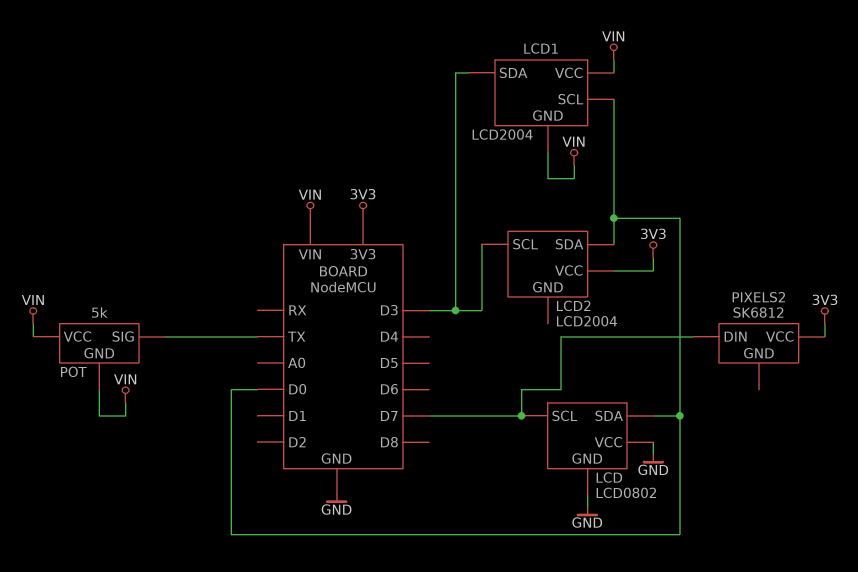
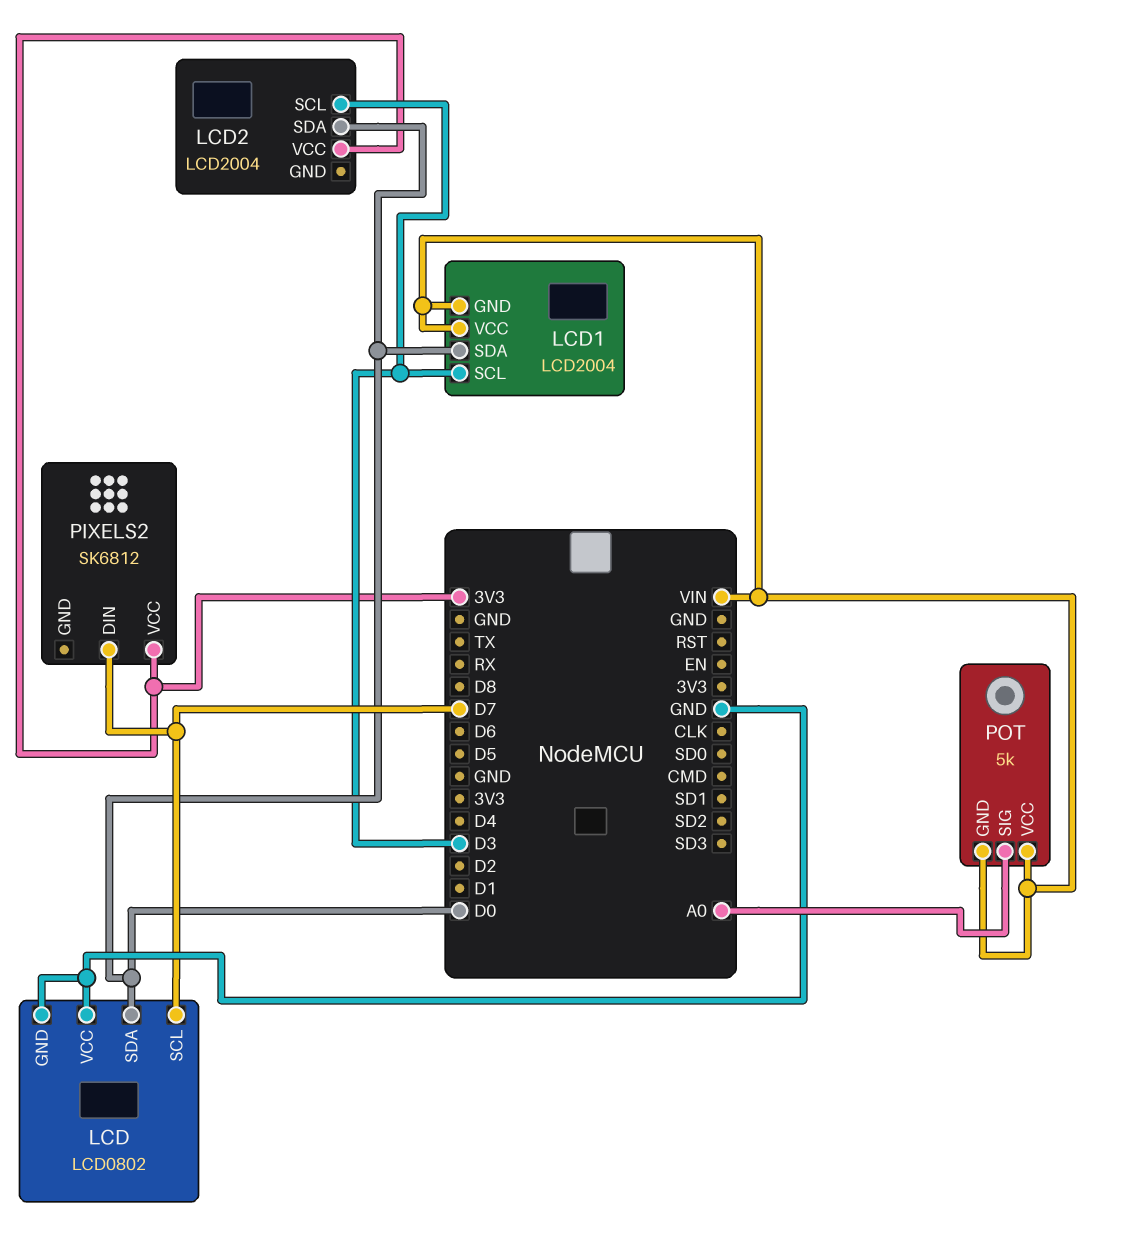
LCD1 pin SCL: D0 -> D3
LCD1 pin SDA: D3 -> D0
POT pin SIG: TX -> A0

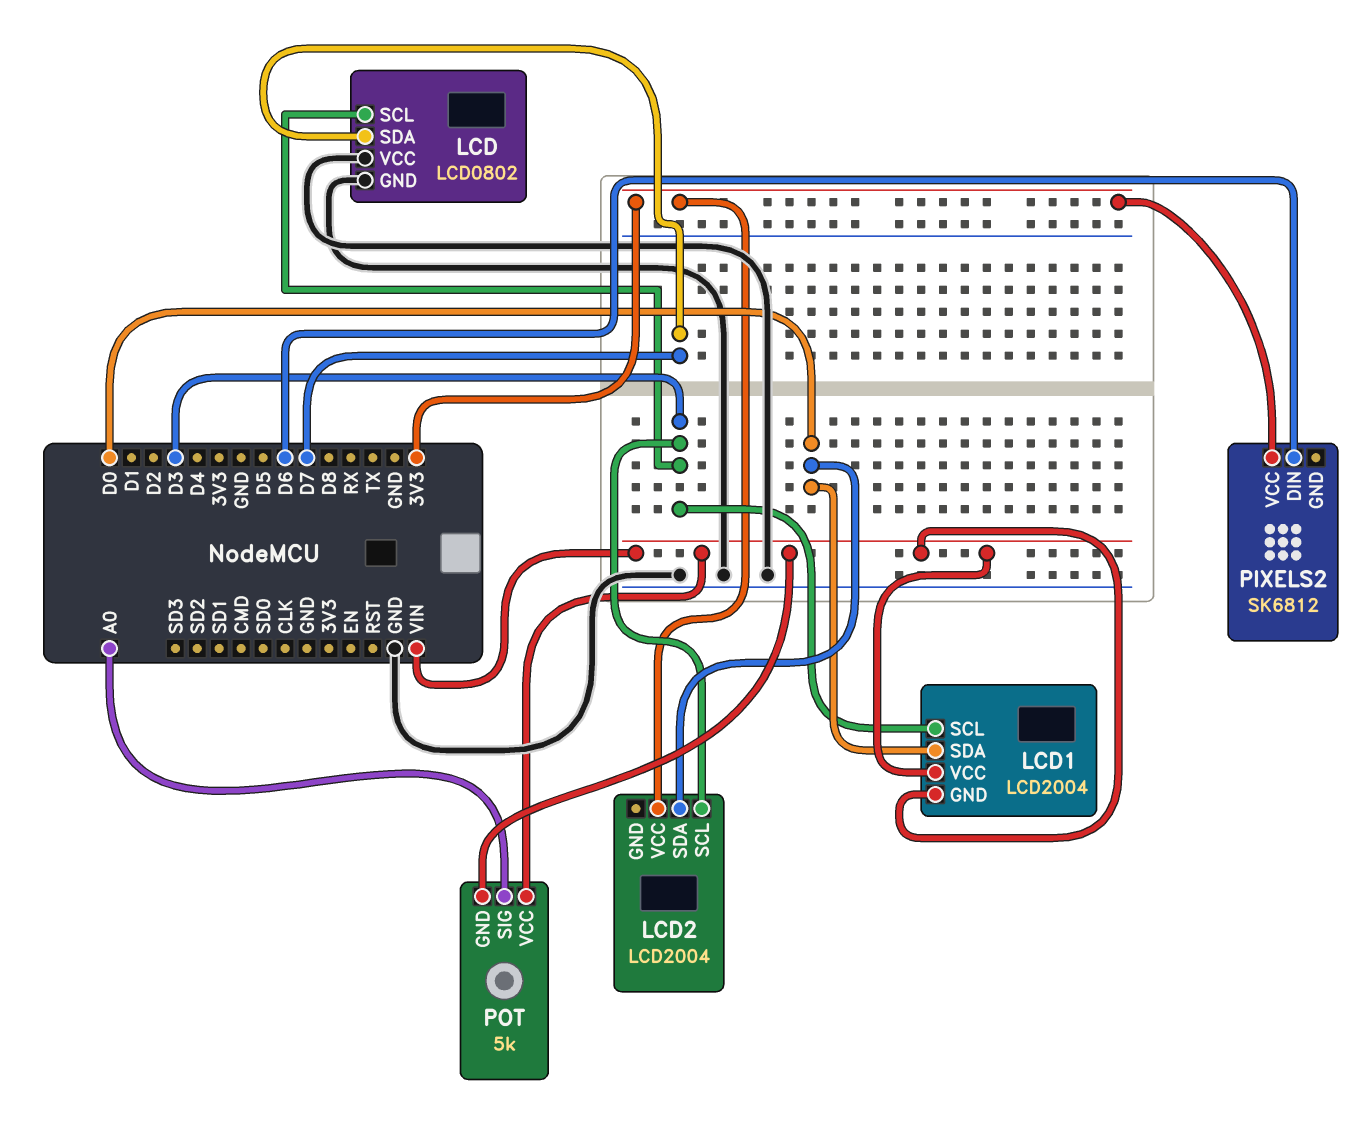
LCD pin SCL: D7 -> D3
LCD pin SDA: D0 -> D7
PIXELS2 pin DIN: D7 -> D6

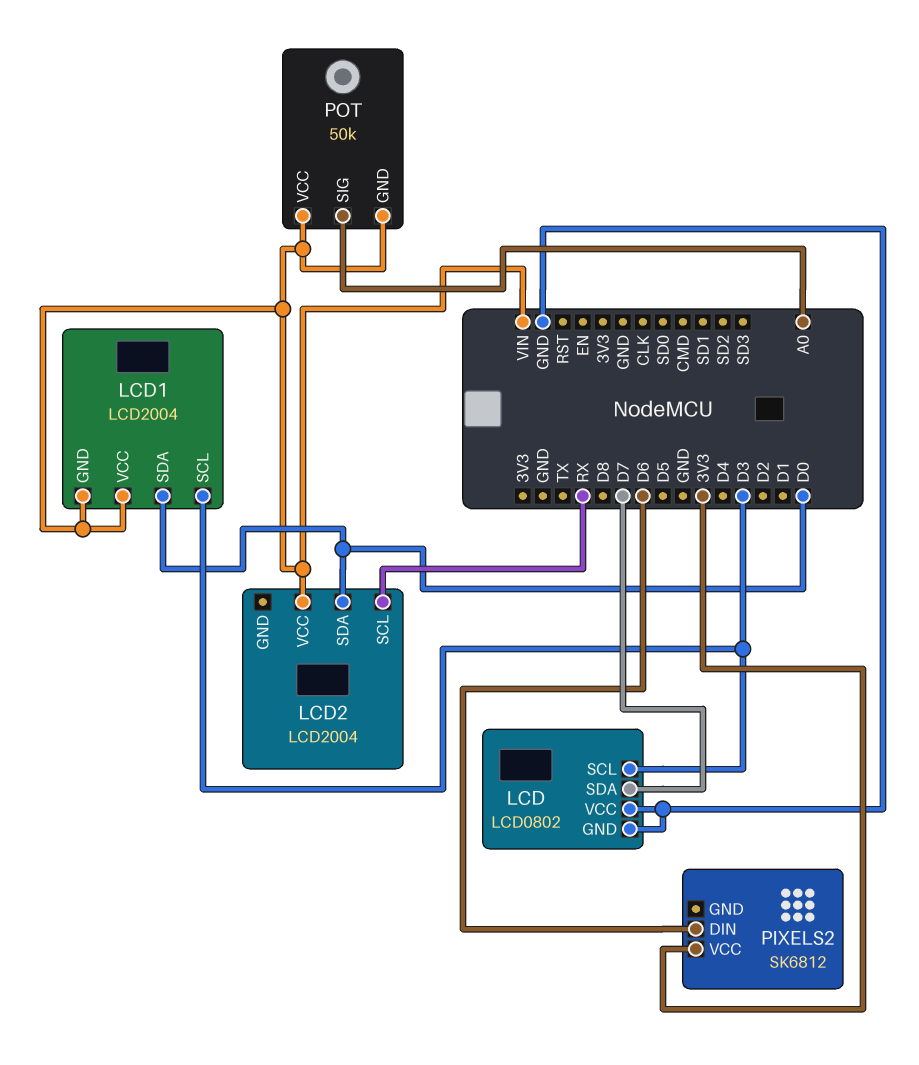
LCD2 pin SCL: D3 -> RX
LCD2 pin VCC: 3V3 -> VIN
POT: 5k -> 50k

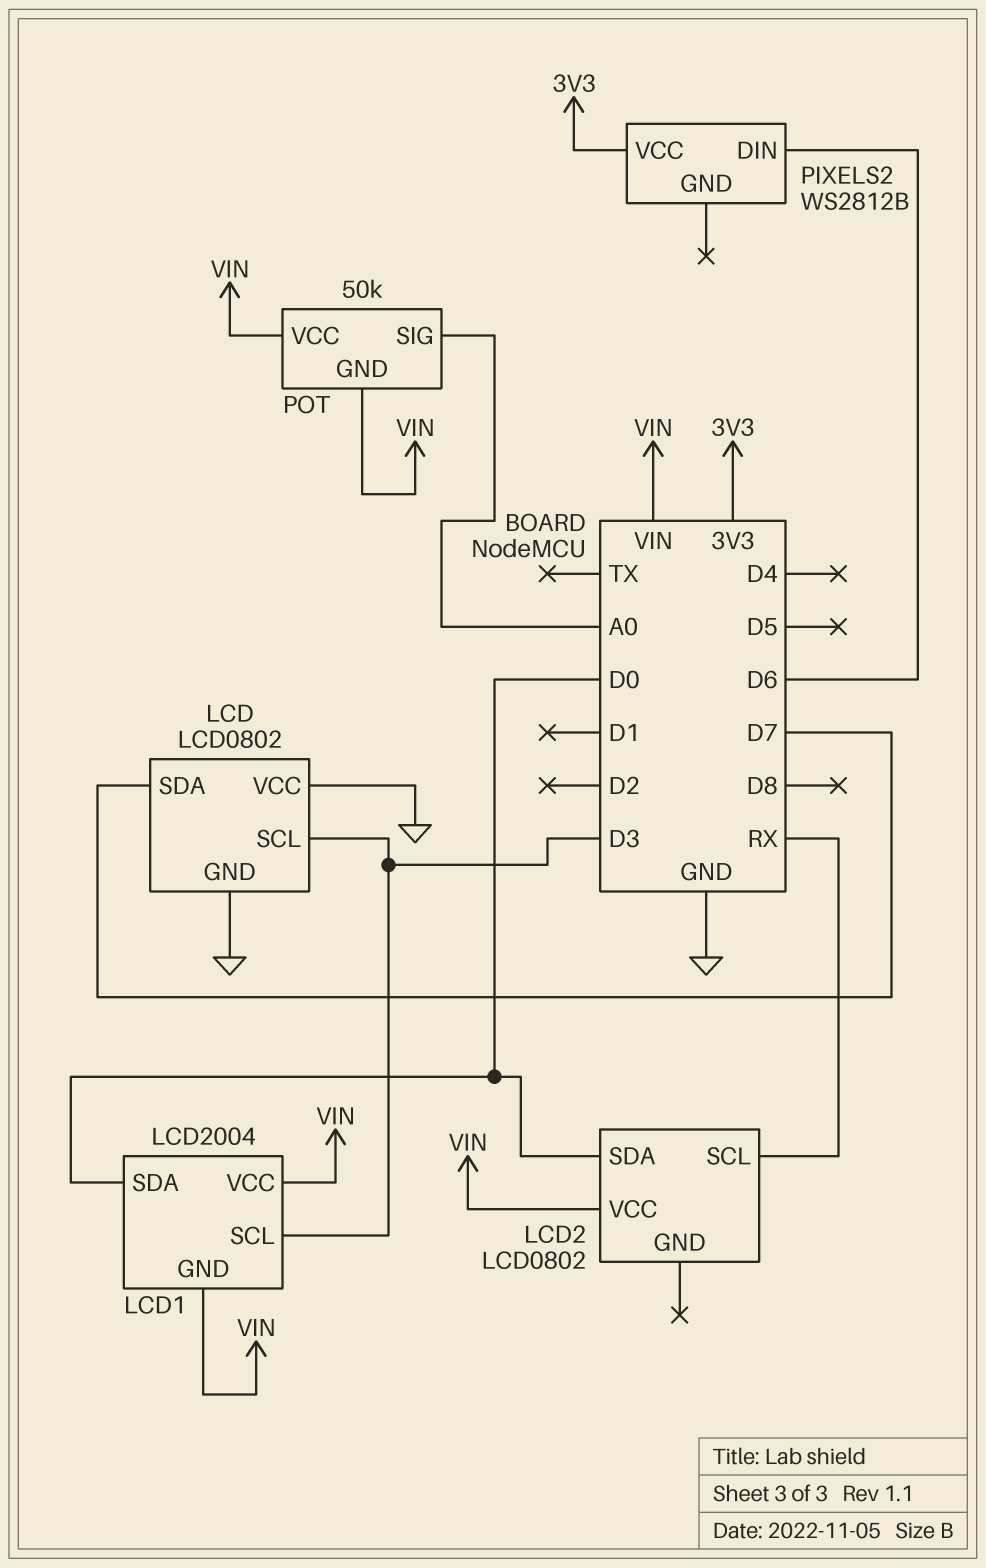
LCD2: LCD2004 -> LCD0802
PIXELS2: SK6812 -> WS2812B

